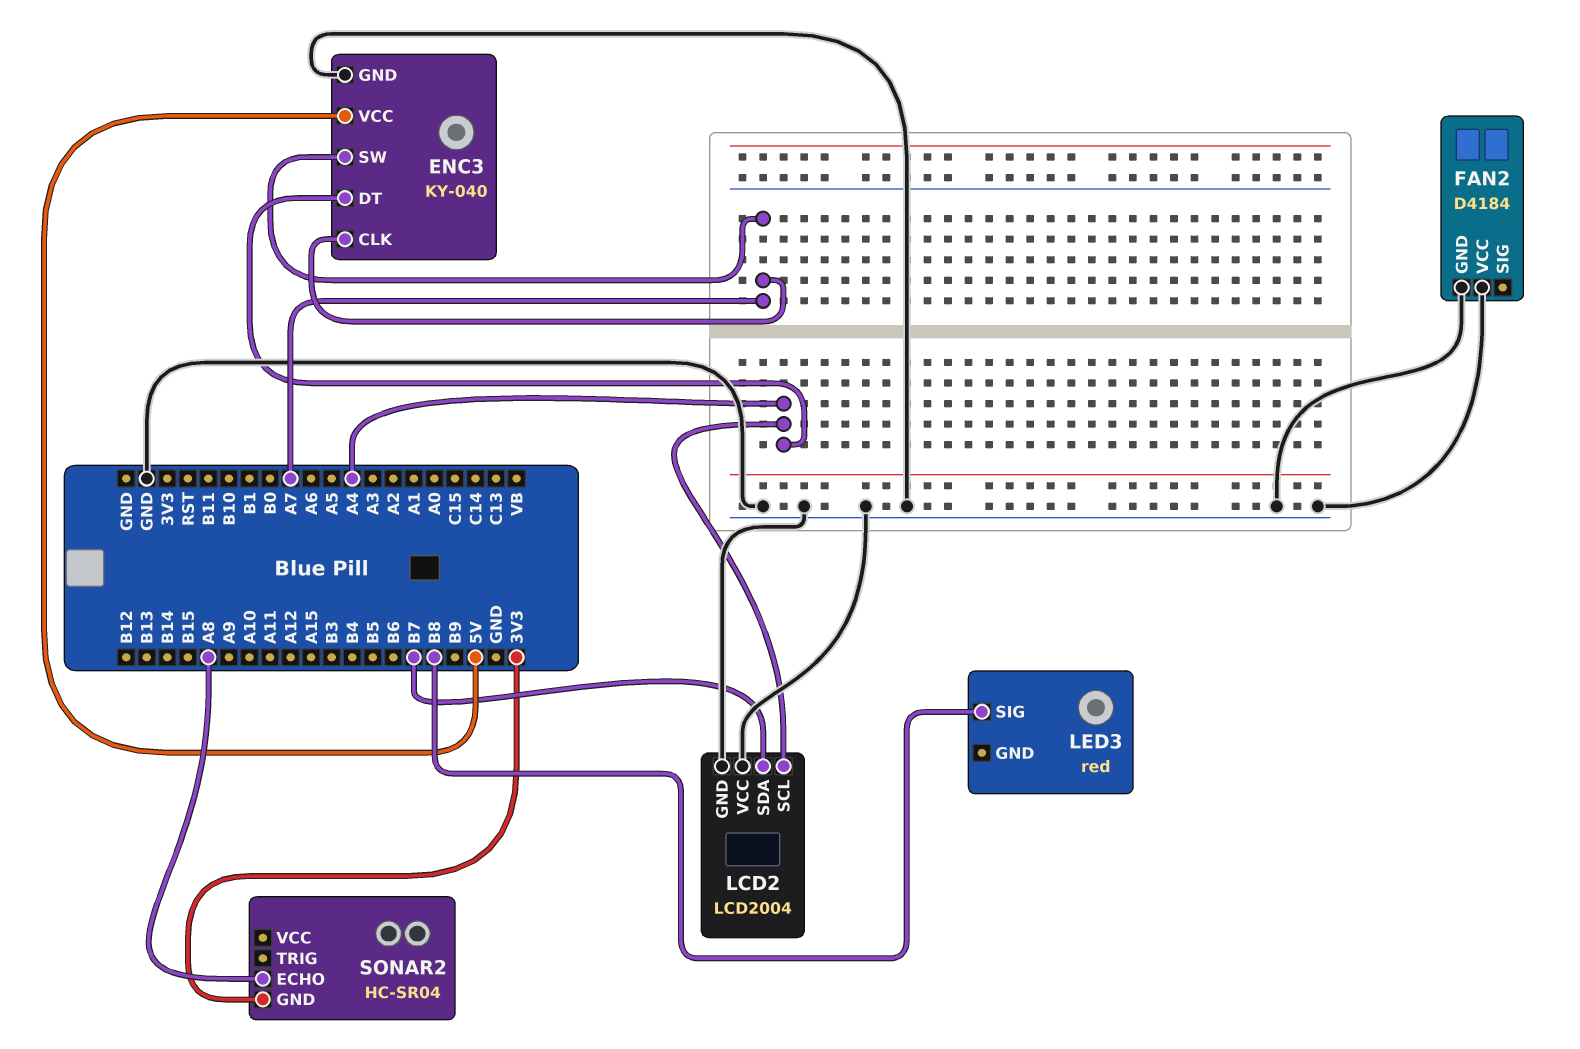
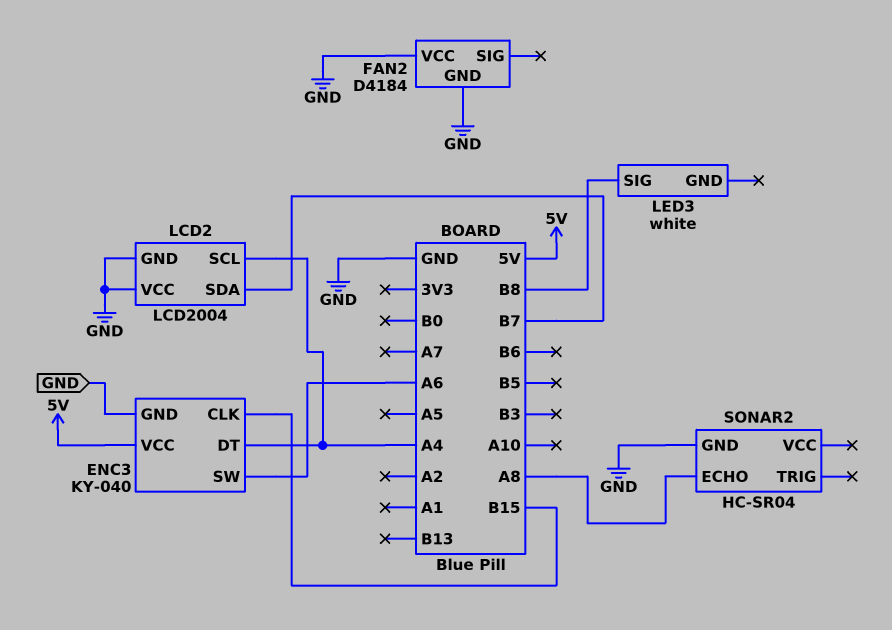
ENC3 pin CLK: A7 -> B15
ENC3 pin SW: A7 -> A6
LED3: red -> white
SONAR2 pin GND: 3V3 -> GND

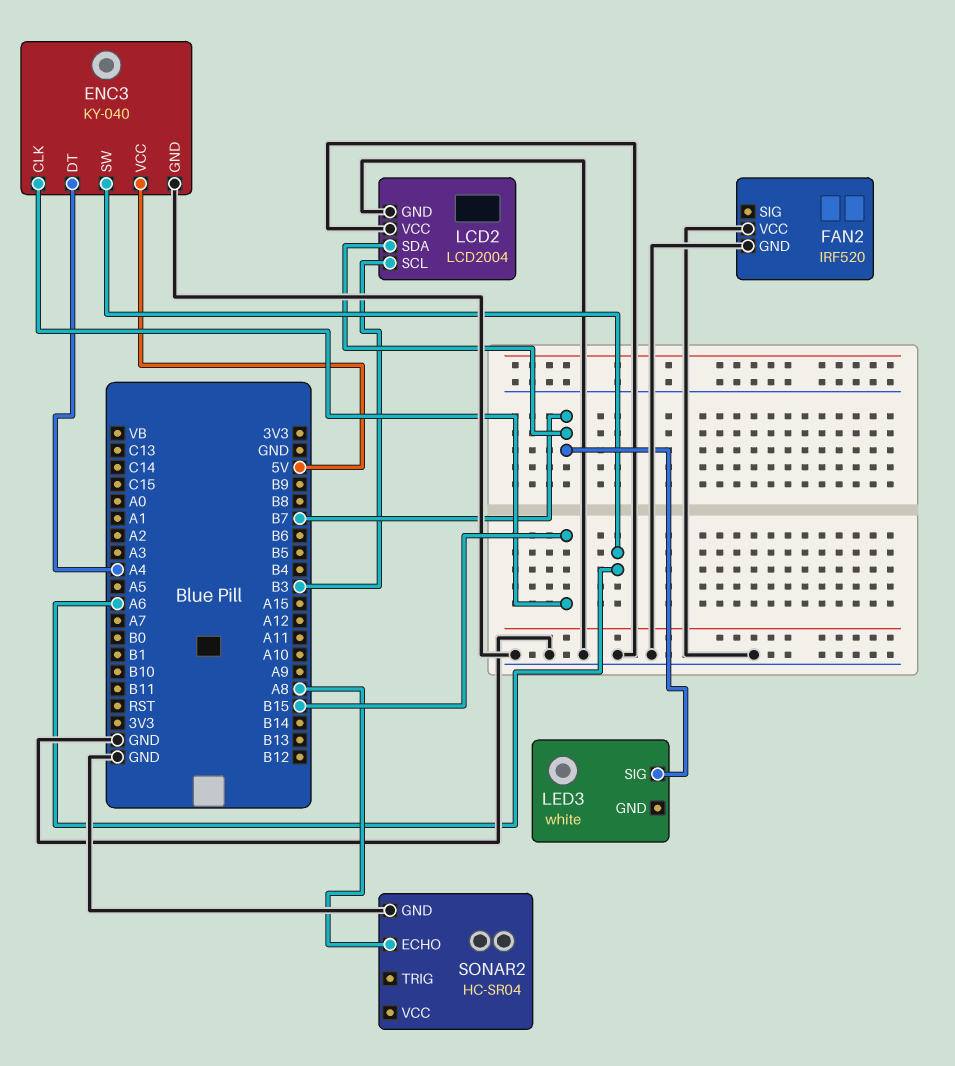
FAN2: D4184 -> IRF520
LCD2 pin SCL: A4 -> B3
LED3 pin SIG: B8 -> B7

